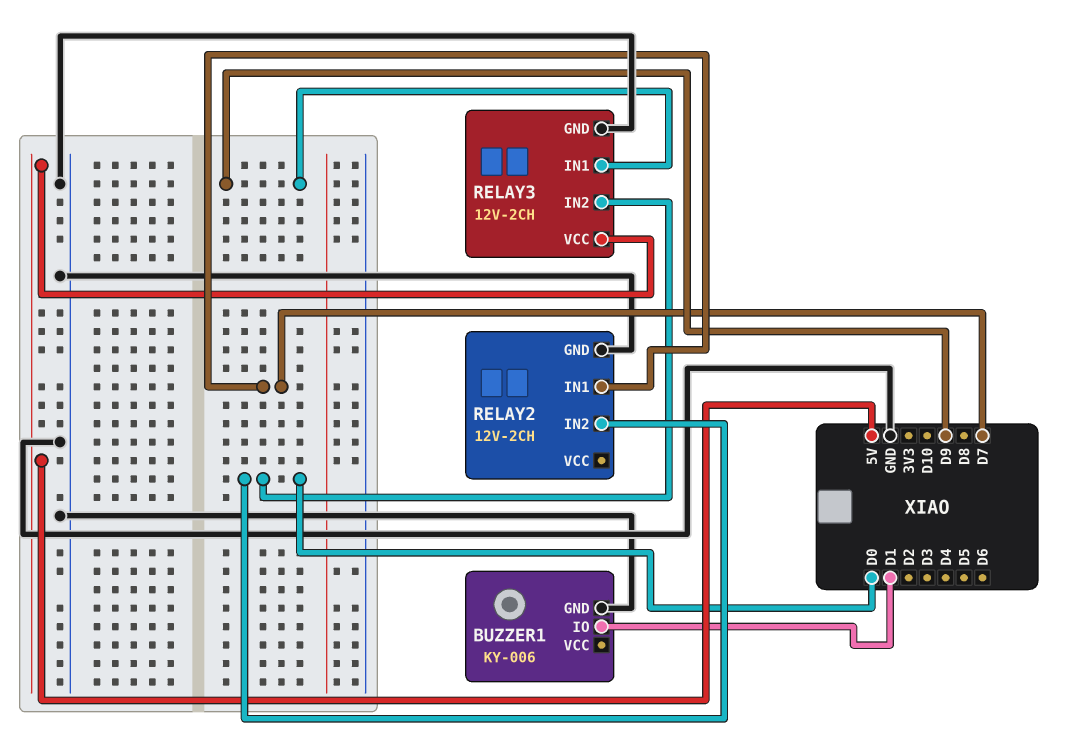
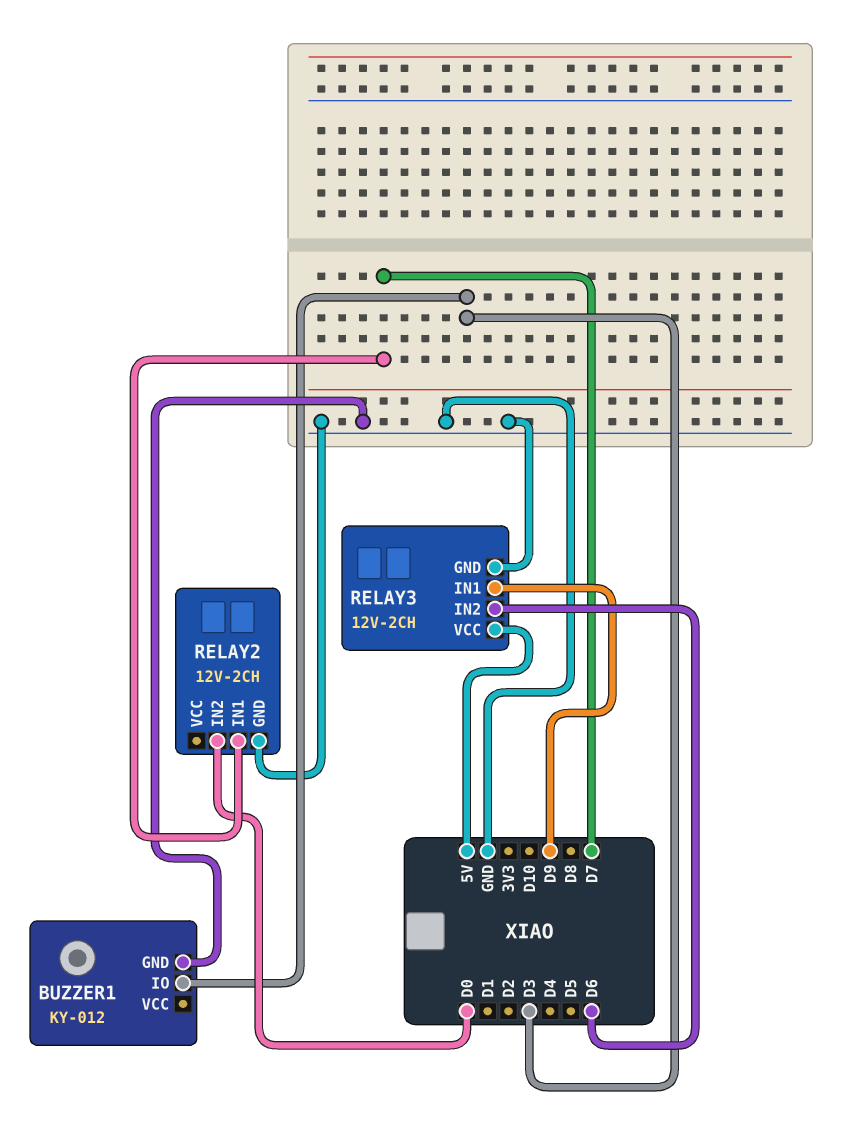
BUZZER1: KY-006 -> KY-012
BUZZER1 pin IO: D1 -> D3
RELAY3 pin IN2: D0 -> D6

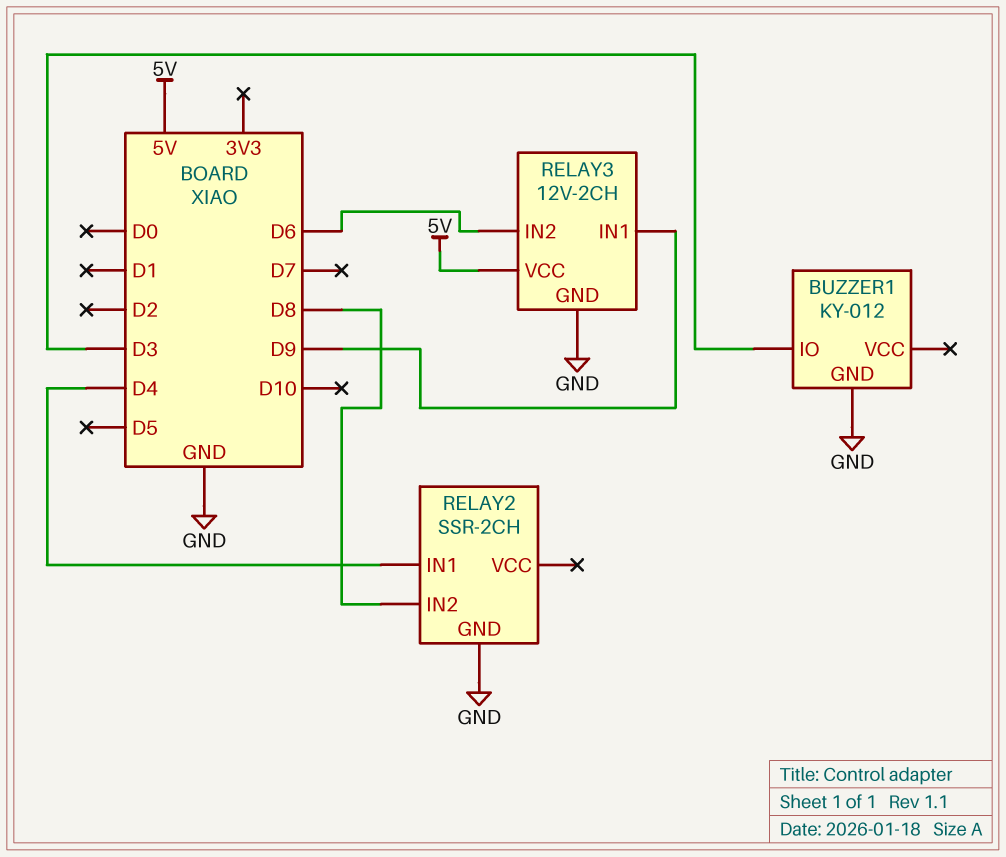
RELAY2: 12V-2CH -> SSR-2CH
RELAY2 pin IN1: D7 -> D4
RELAY2 pin IN2: D0 -> D8

